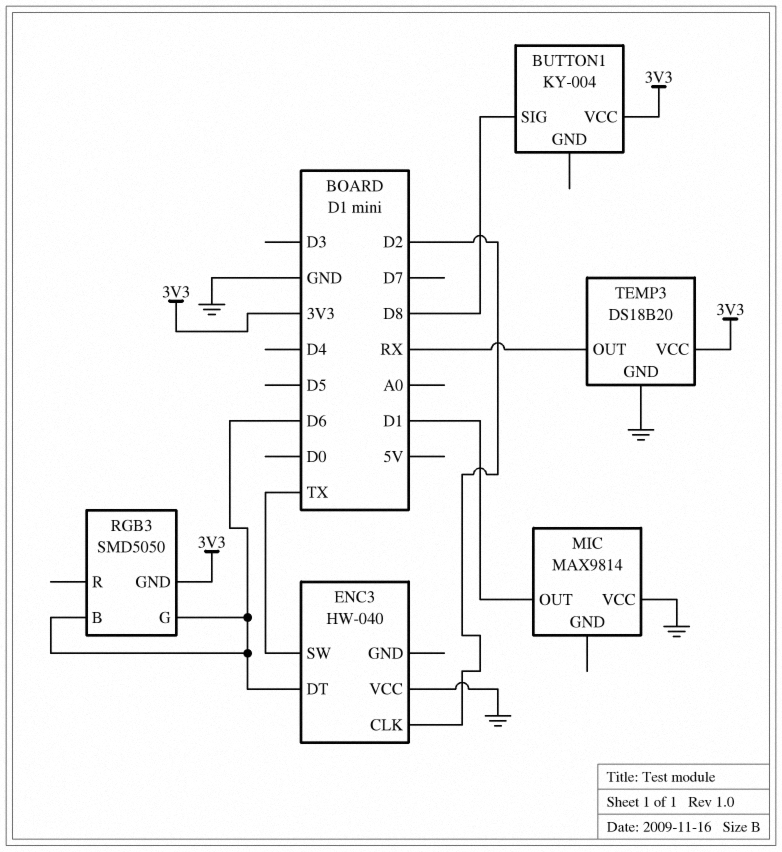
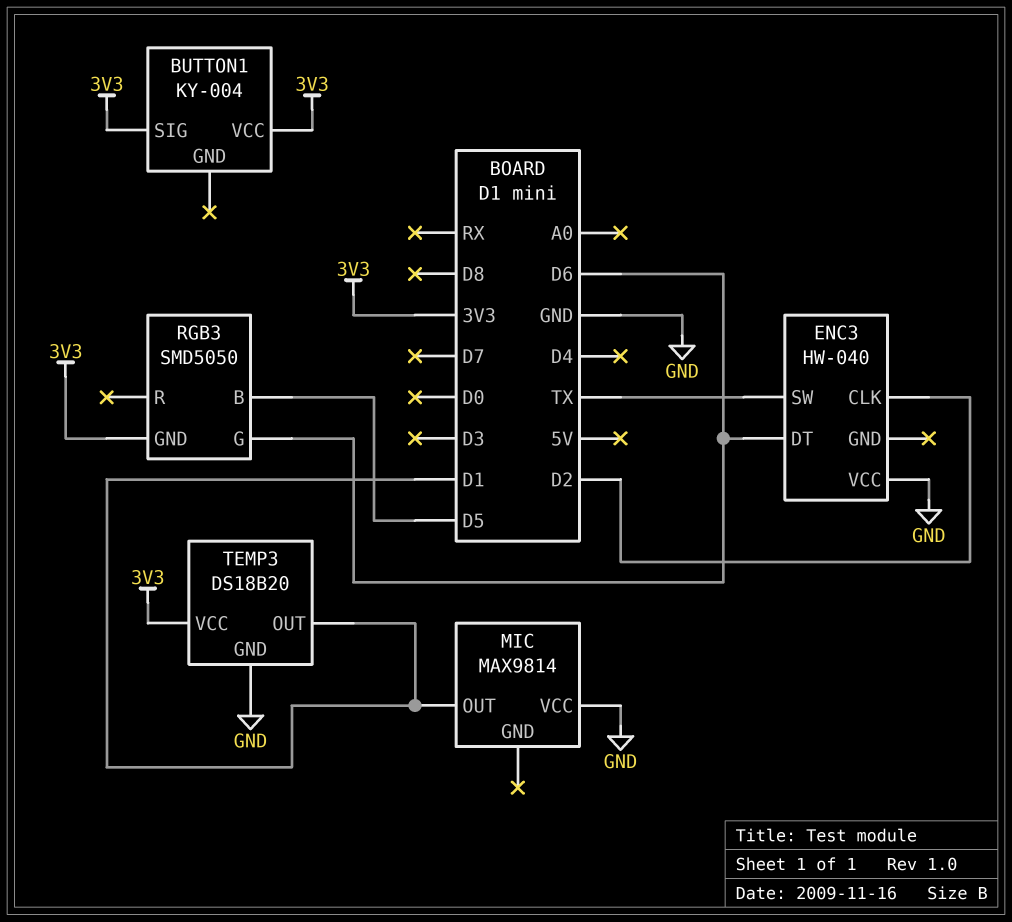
BUTTON1 pin SIG: D8 -> 3V3
RGB3 pin B: D6 -> D5
TEMP3 pin OUT: RX -> D1

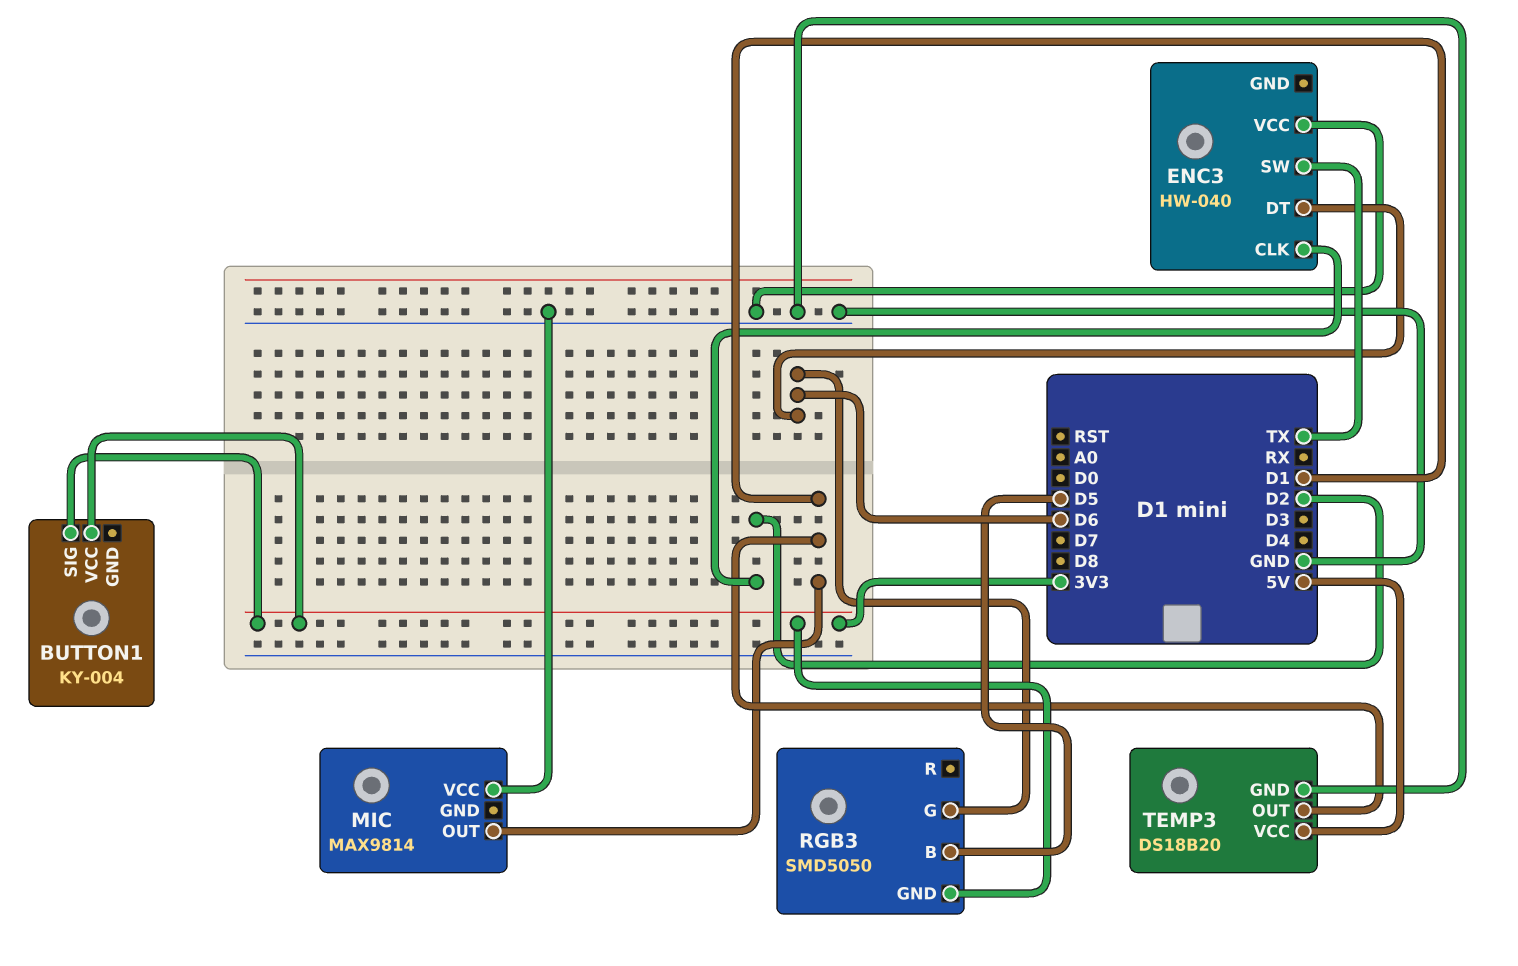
TEMP3 pin VCC: 3V3 -> 5V

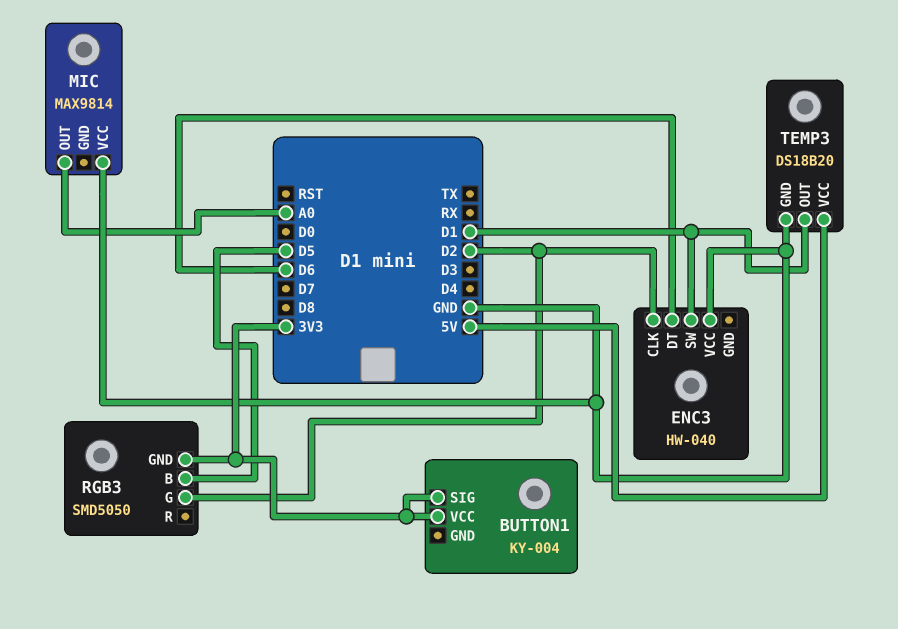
ENC3 pin SW: TX -> D1
MIC pin OUT: D1 -> A0
RGB3 pin G: D6 -> D2

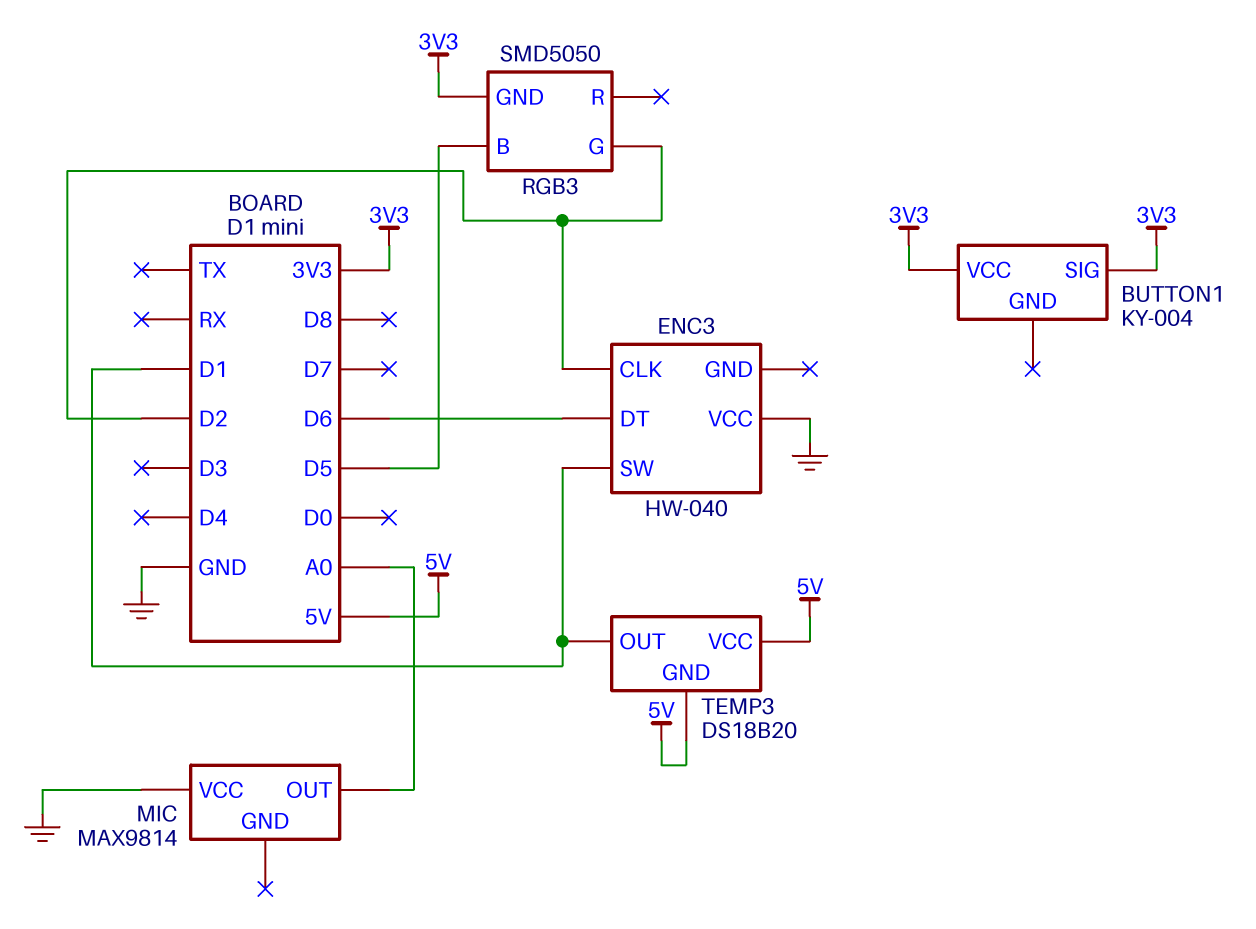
TEMP3 pin GND: GND -> 5V

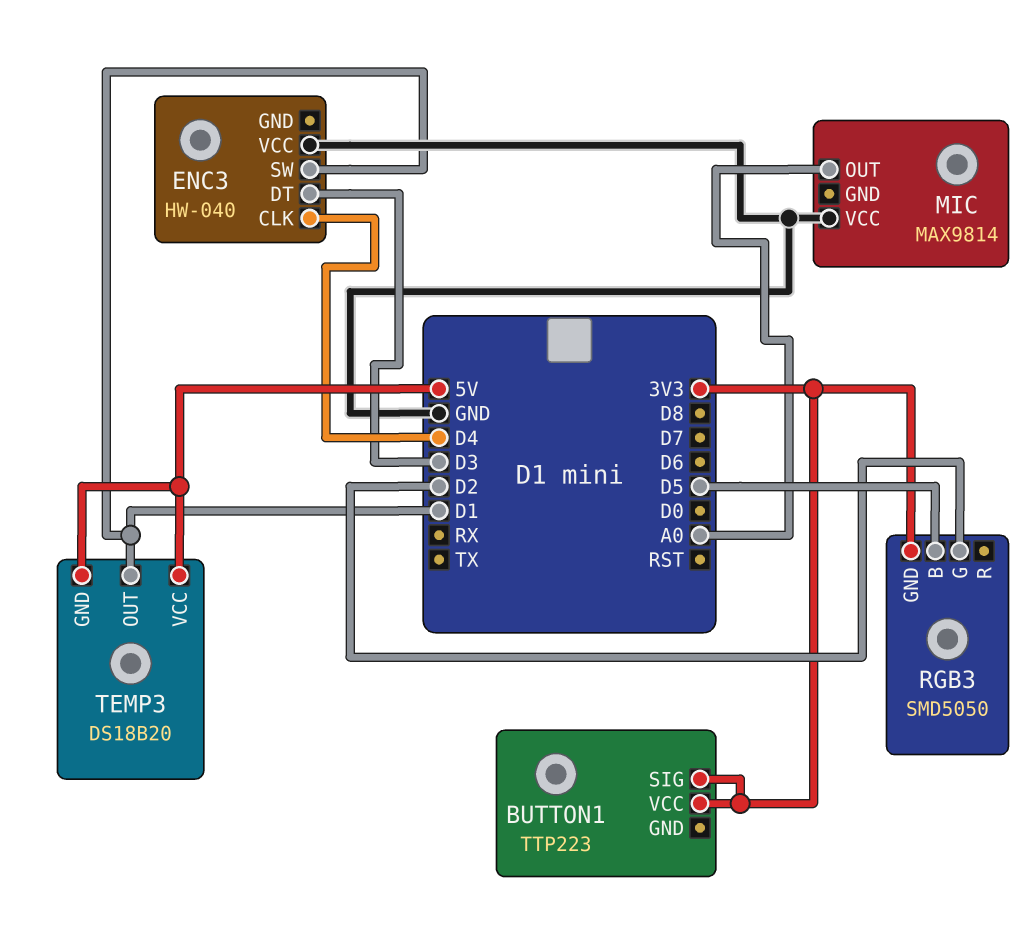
BUTTON1: KY-004 -> TTP223
ENC3 pin CLK: D2 -> D4
ENC3 pin DT: D6 -> D3

